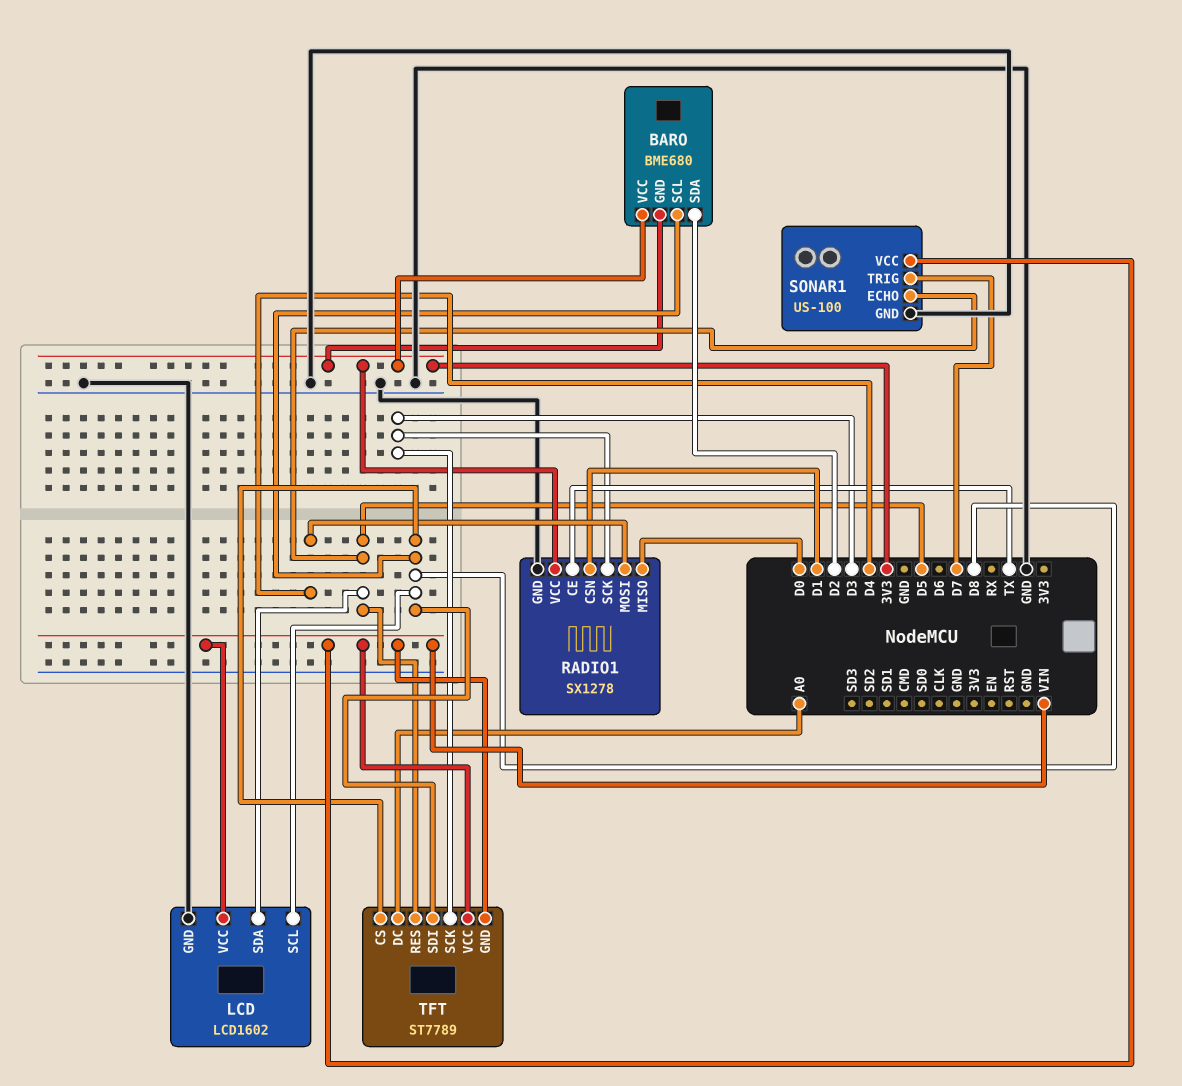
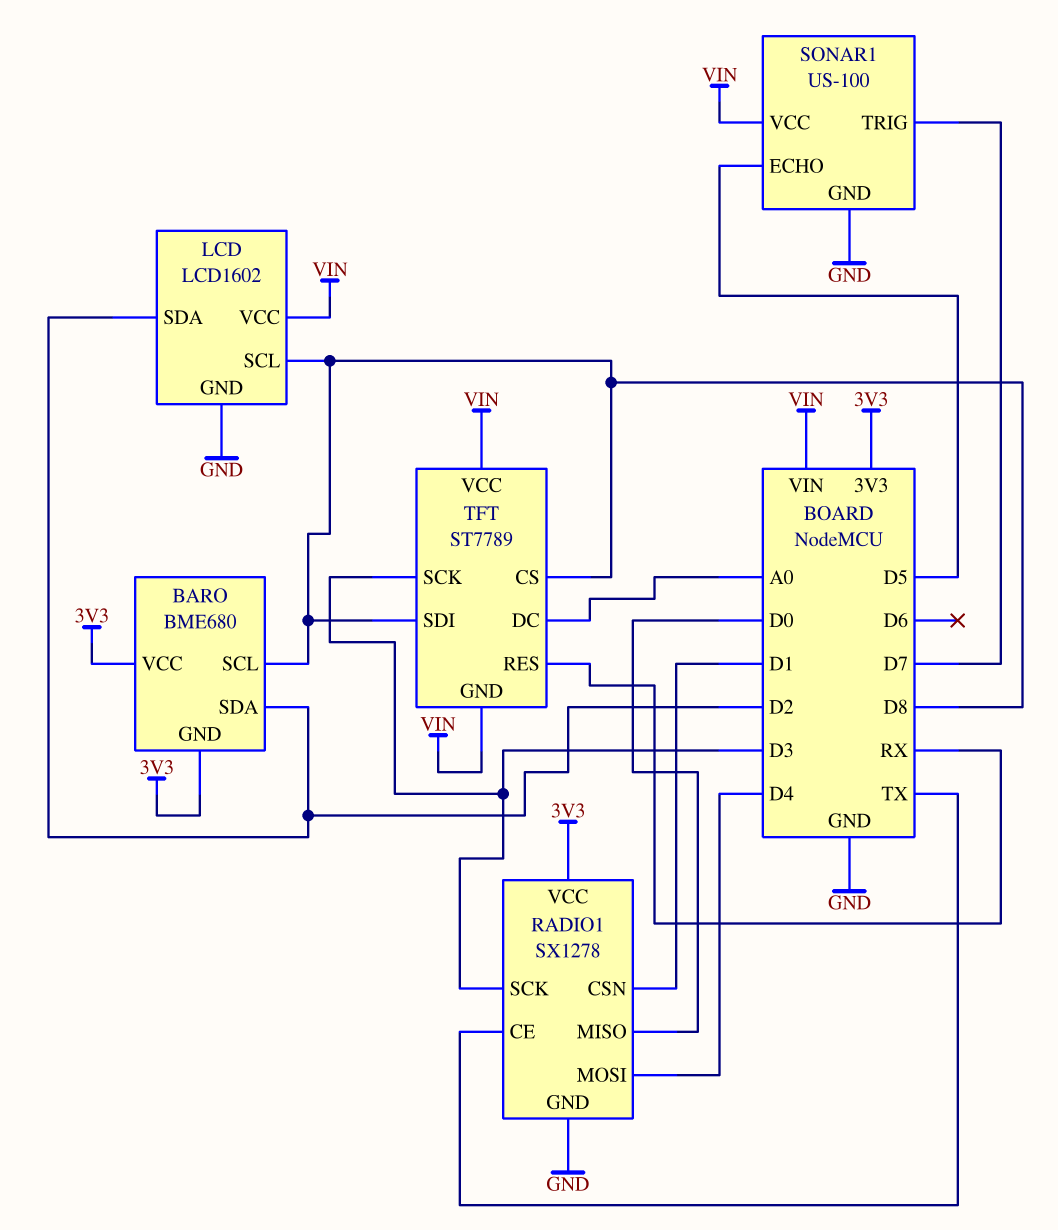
LCD pin SDA: D5 -> D2
TFT pin RES: D5 -> RX

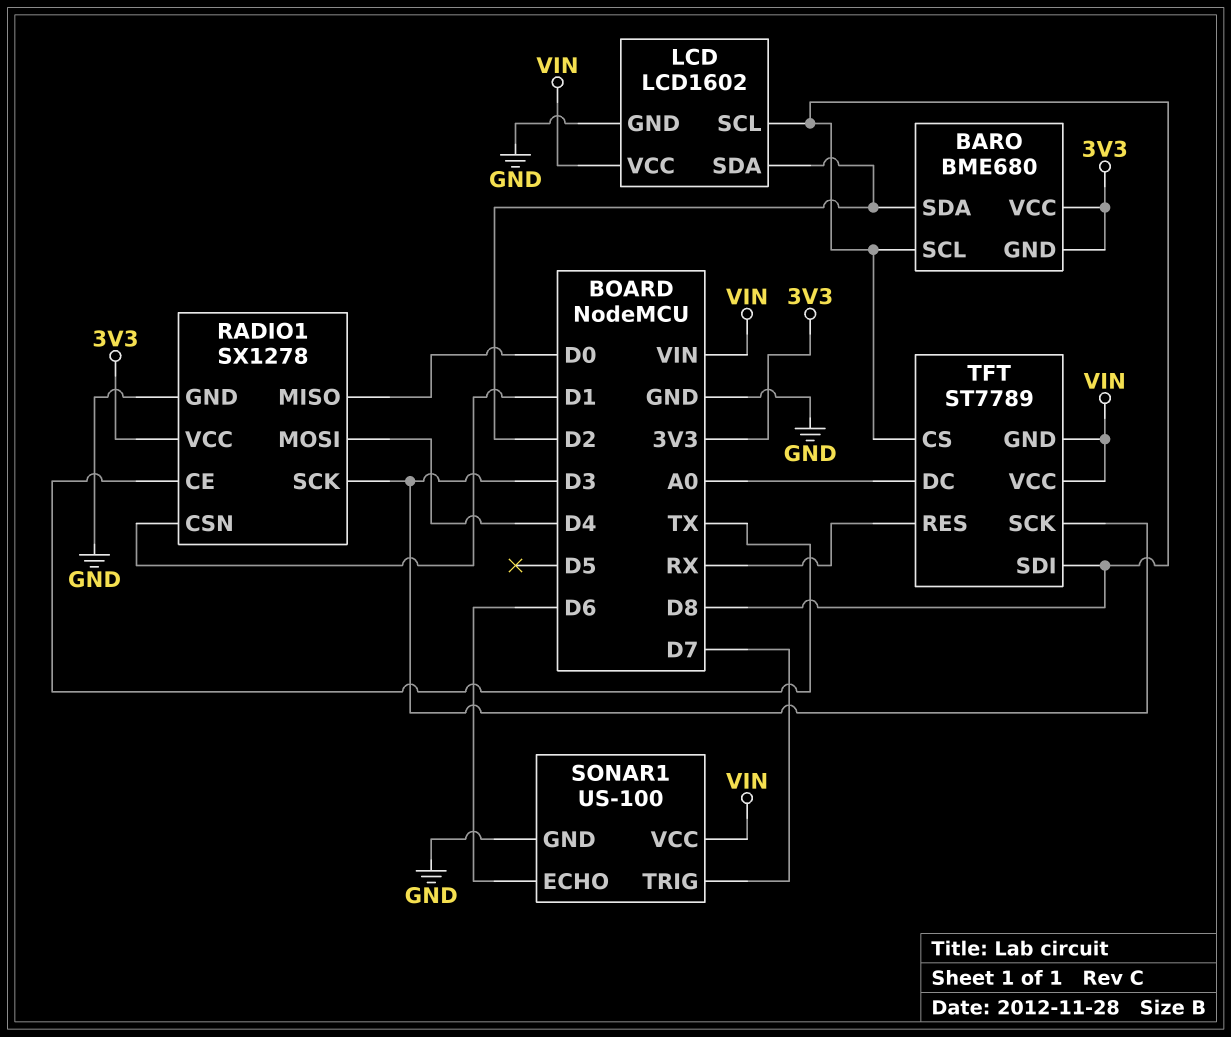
SONAR1 pin ECHO: D5 -> D6

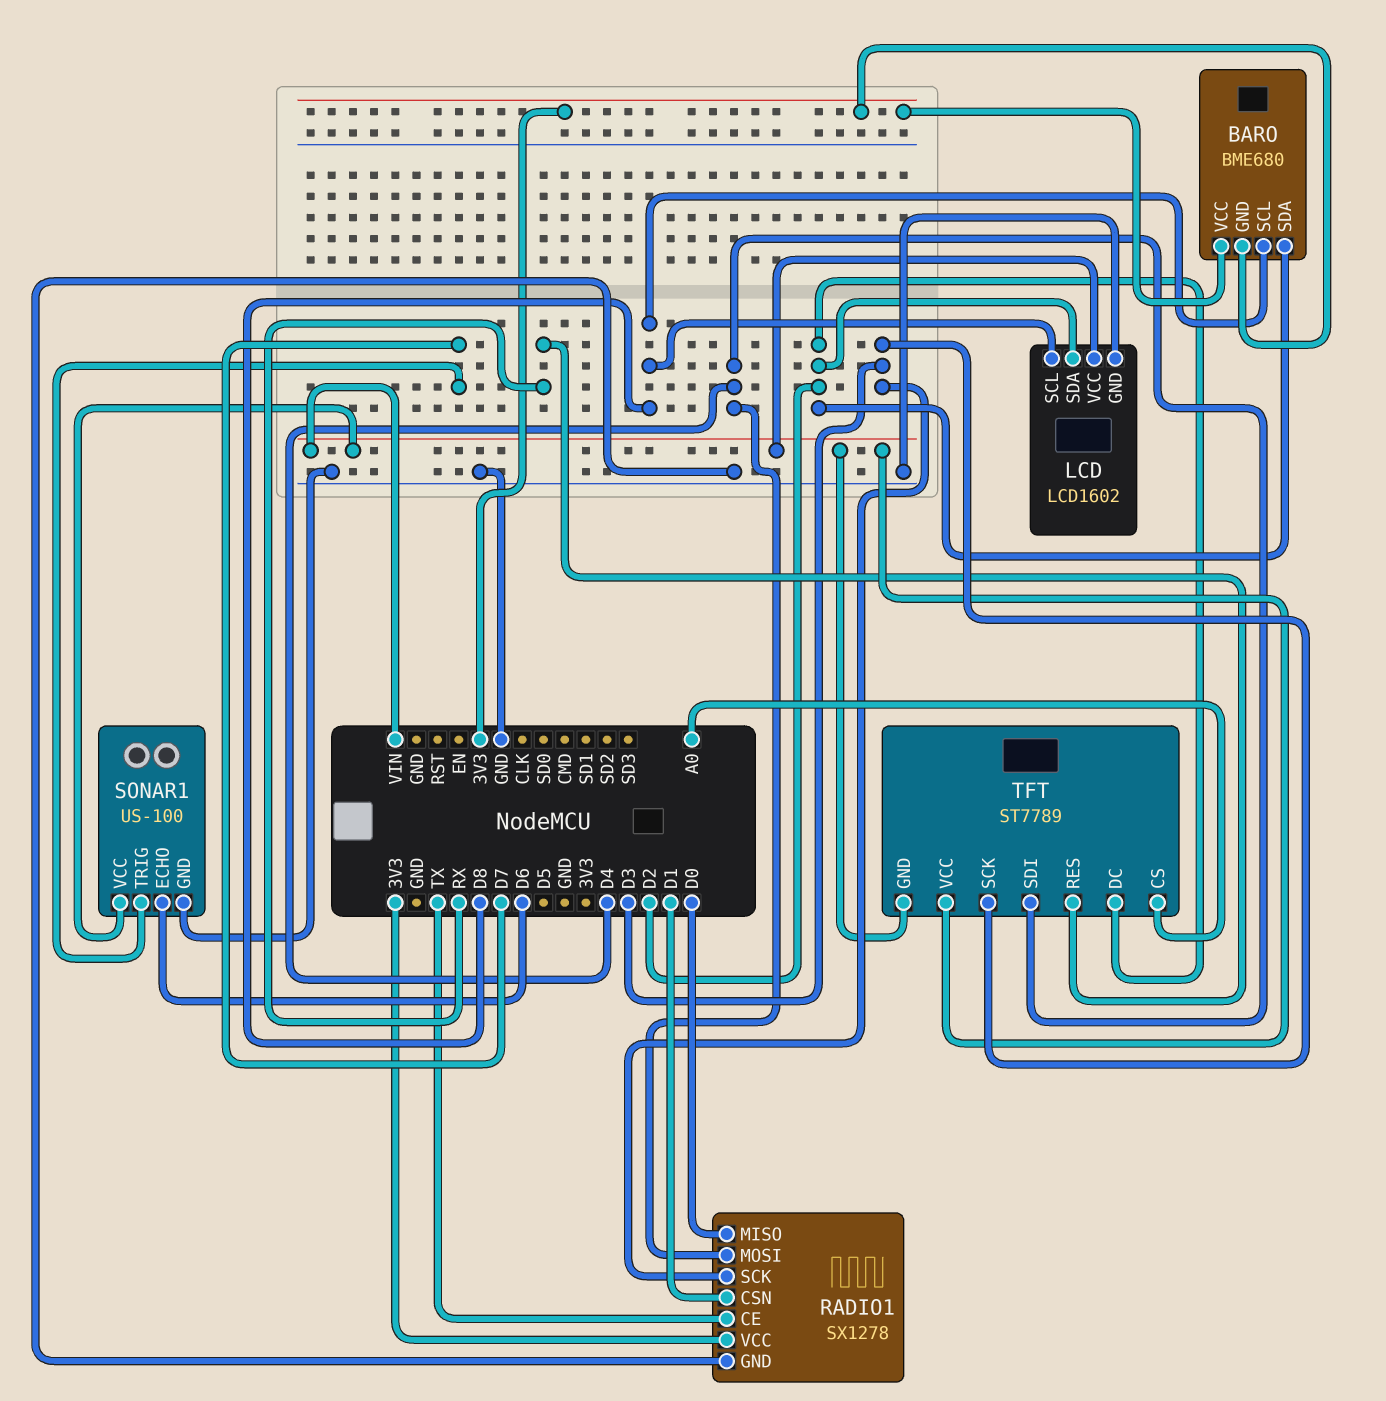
TFT pin CS: D8 -> A0
TFT pin DC: A0 -> D2
TFT pin SDI: D8 -> D4

